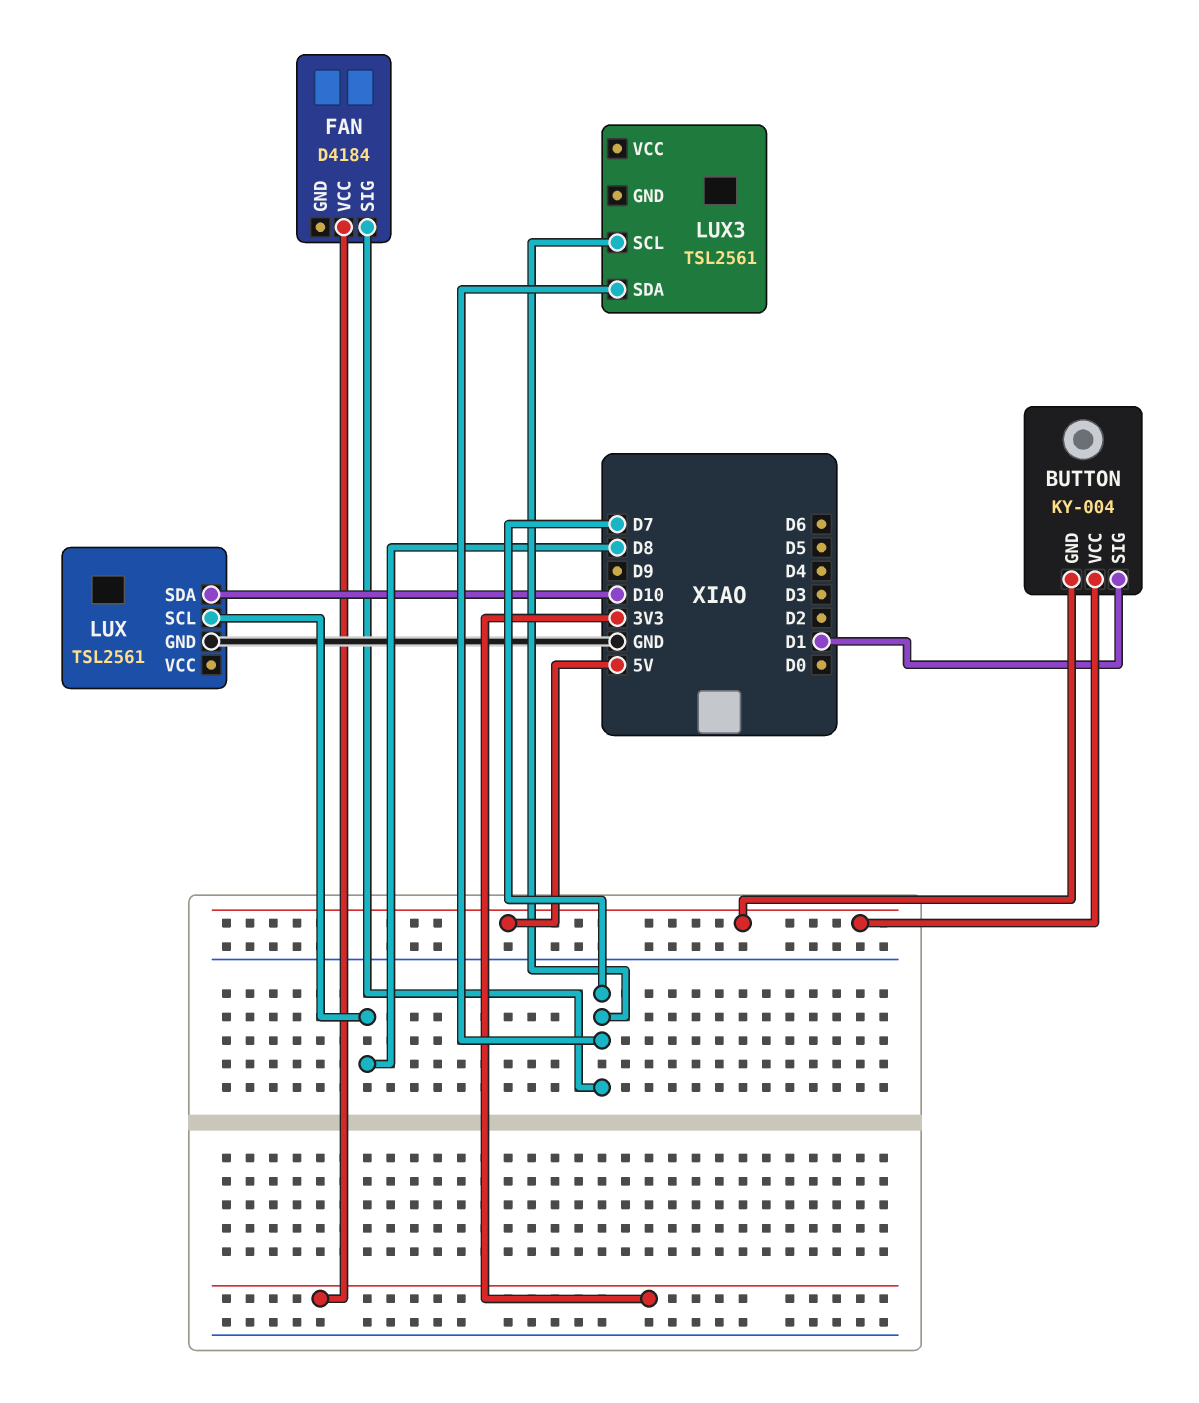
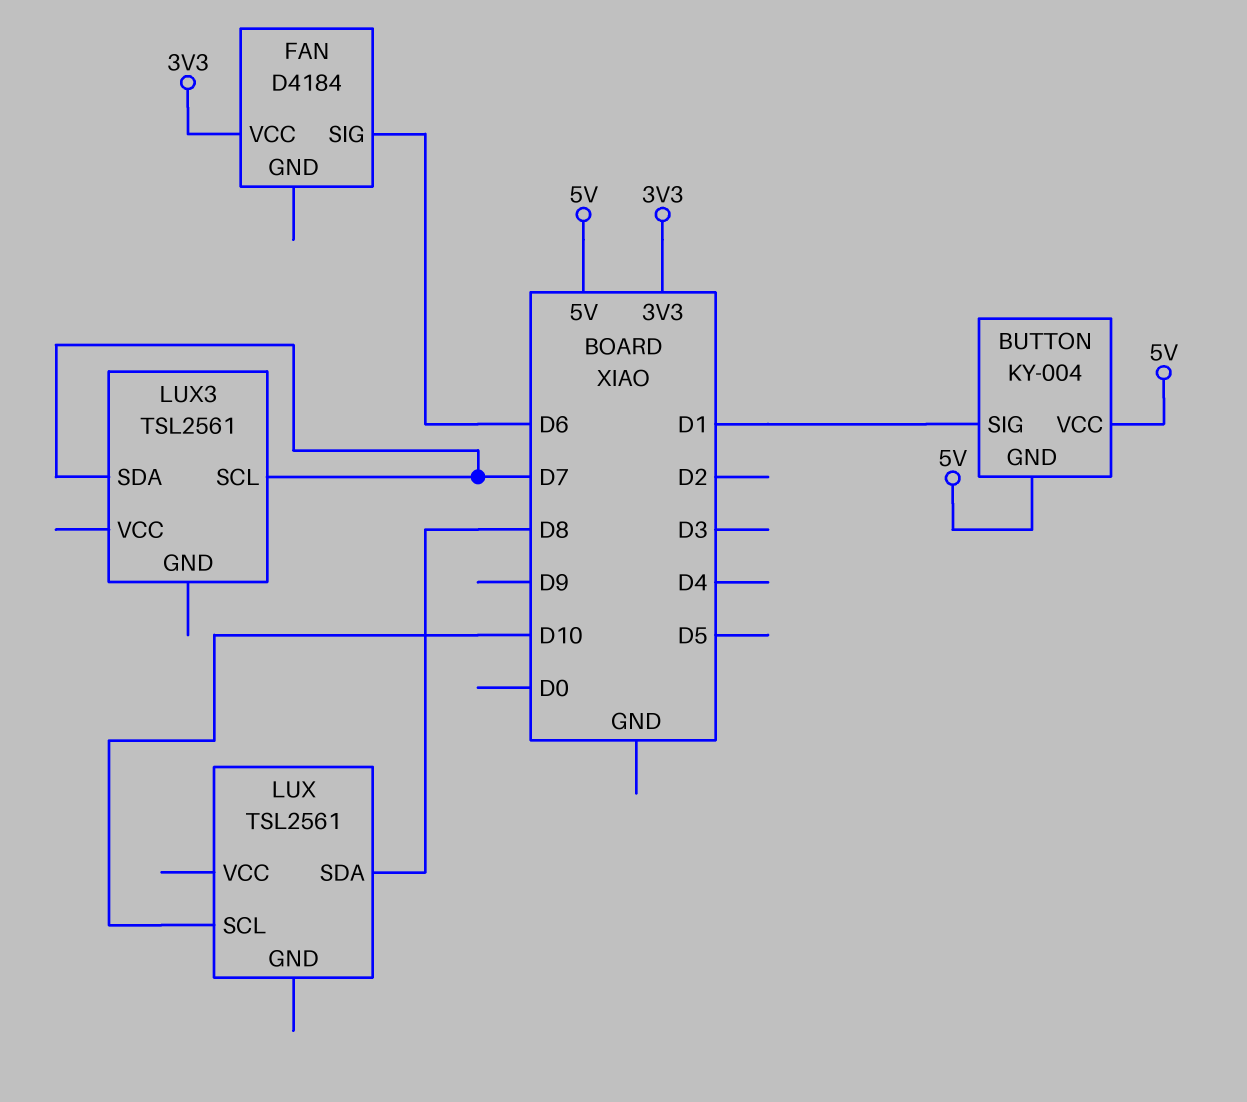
FAN pin SIG: D7 -> D6
LUX pin GND: GND -> none
LUX pin SCL: D8 -> D10
LUX pin SDA: D10 -> D8

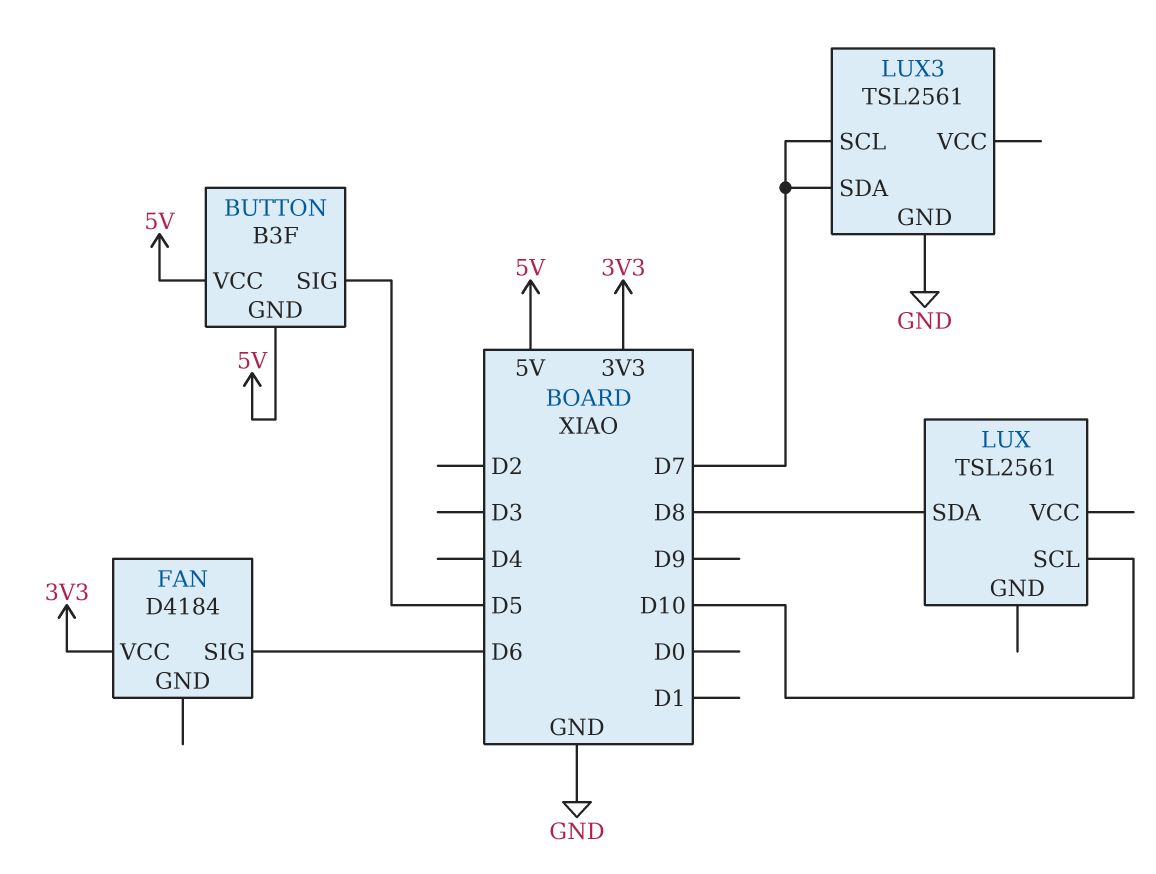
BUTTON: KY-004 -> B3F
BUTTON pin SIG: D1 -> D5
LUX3 pin GND: none -> GND

